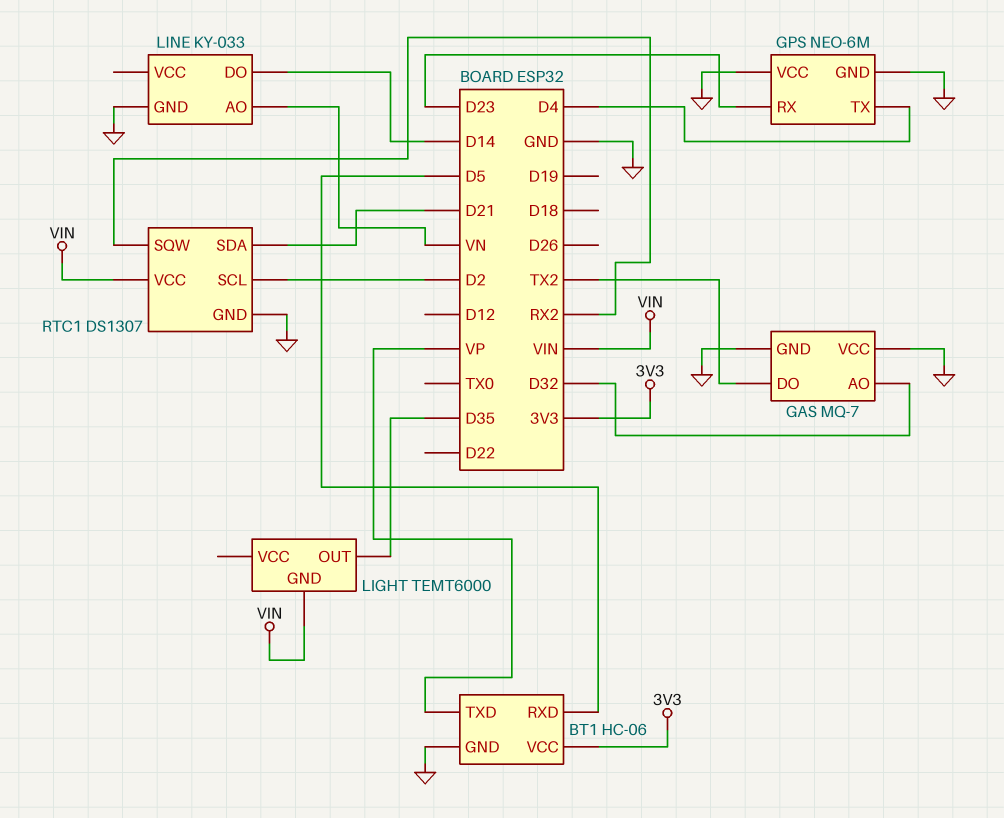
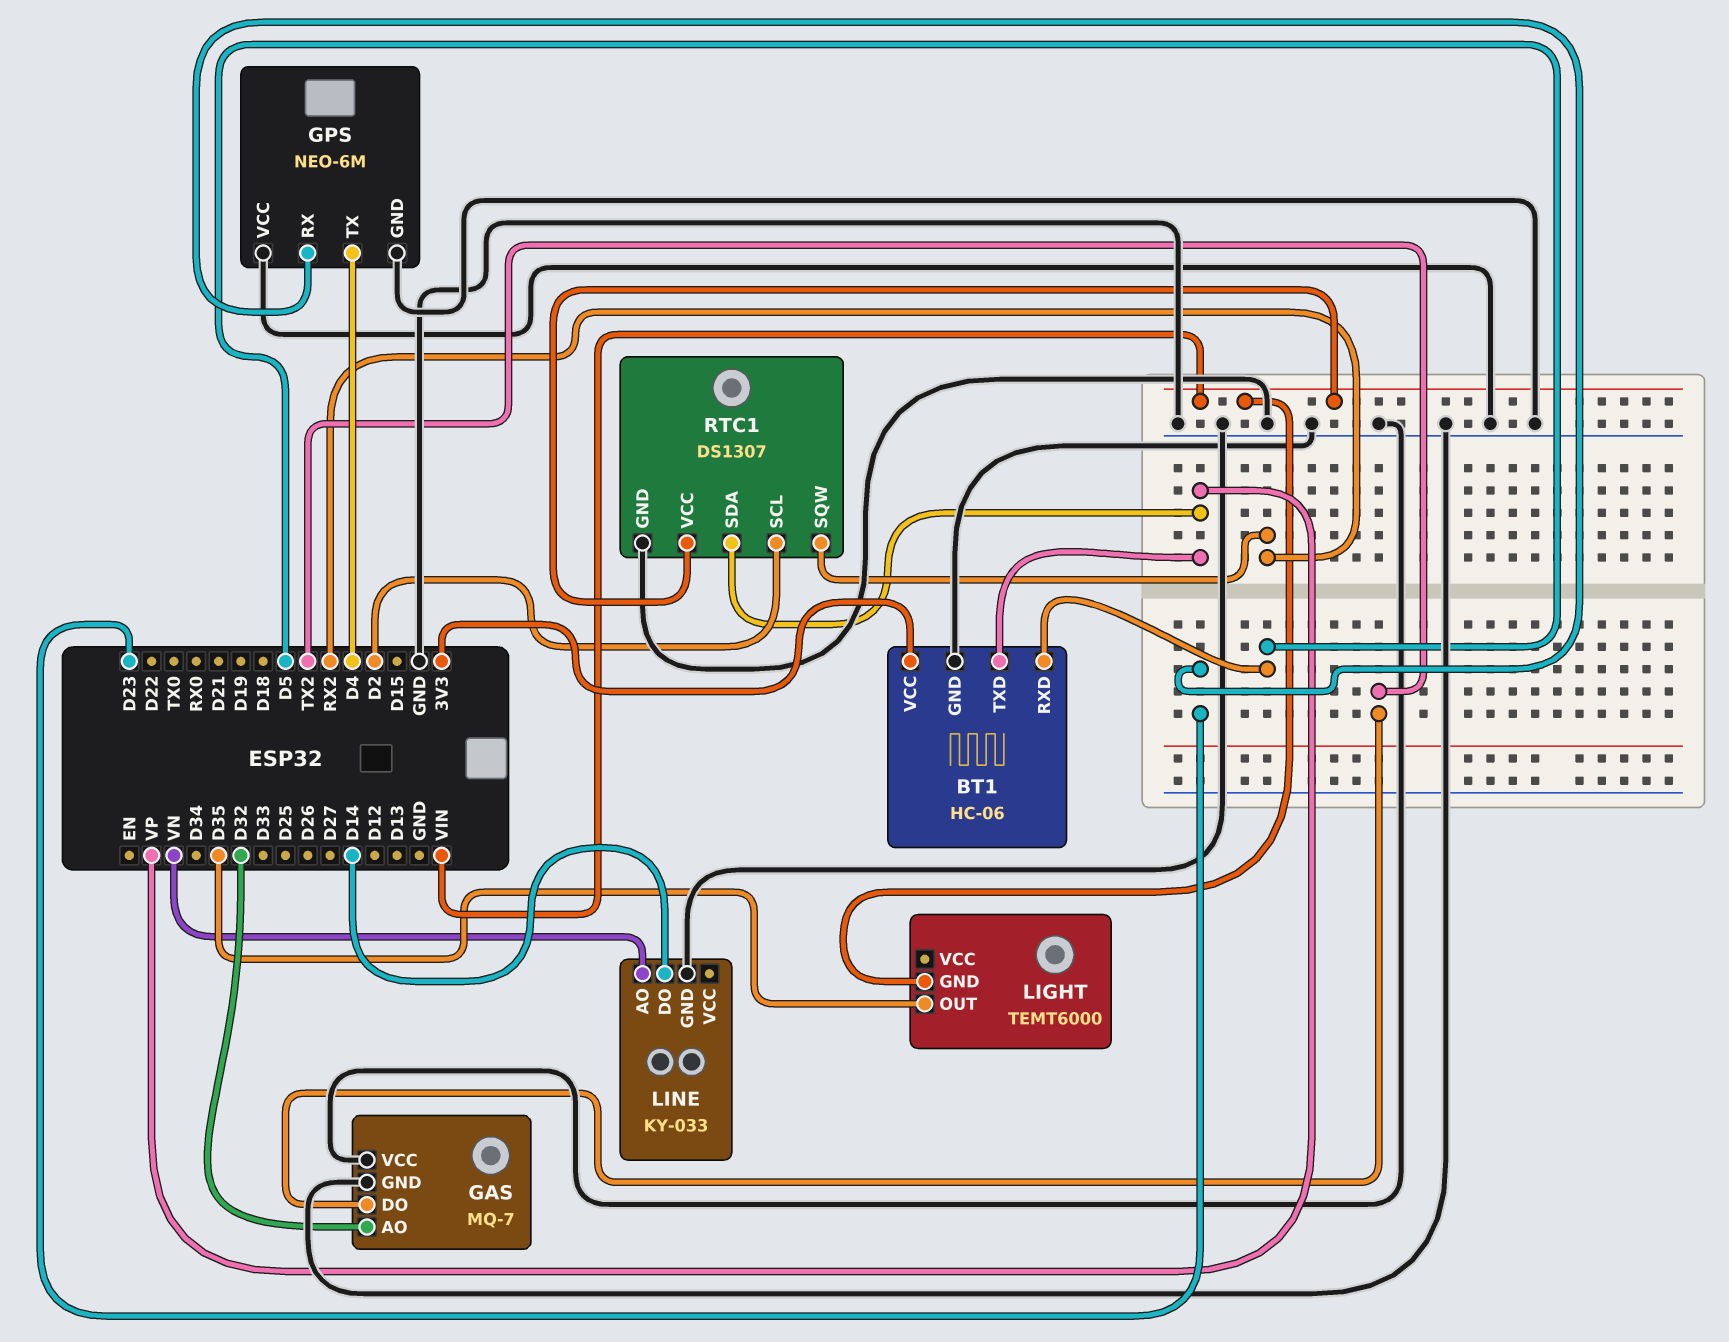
RTC1 pin SDA: D21 -> VP

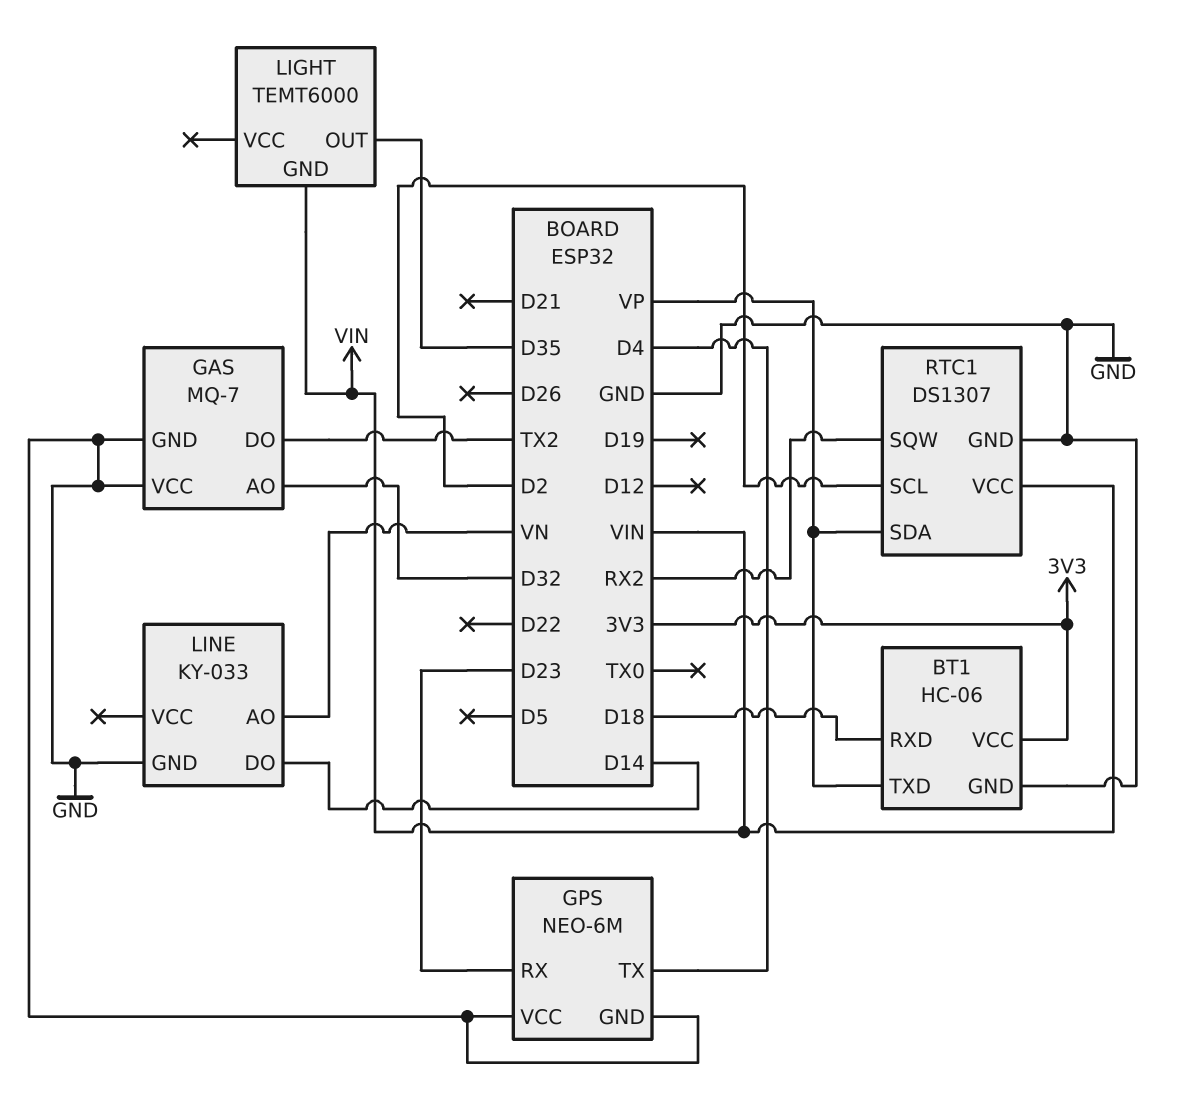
BT1 pin RXD: D5 -> D18

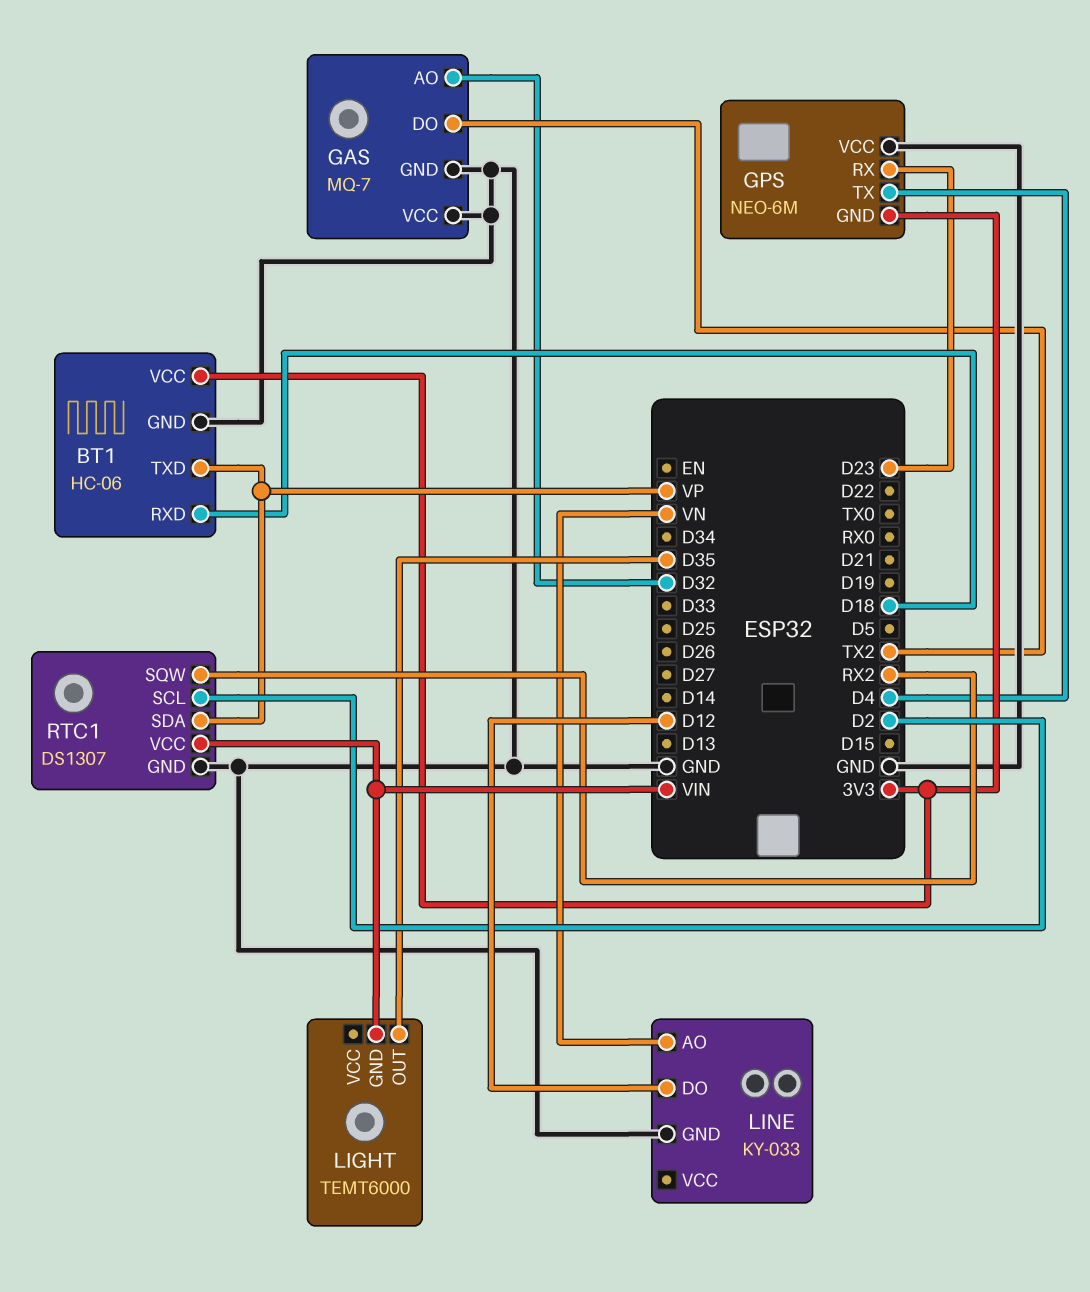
GPS pin GND: GND -> 3V3
LINE pin DO: D14 -> D12

